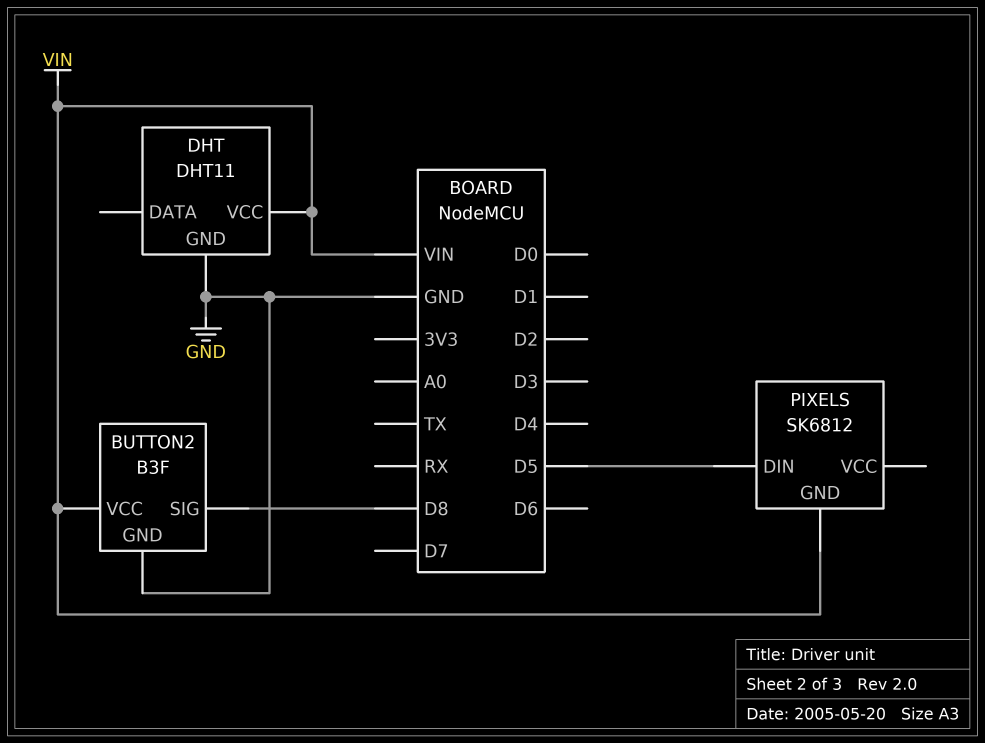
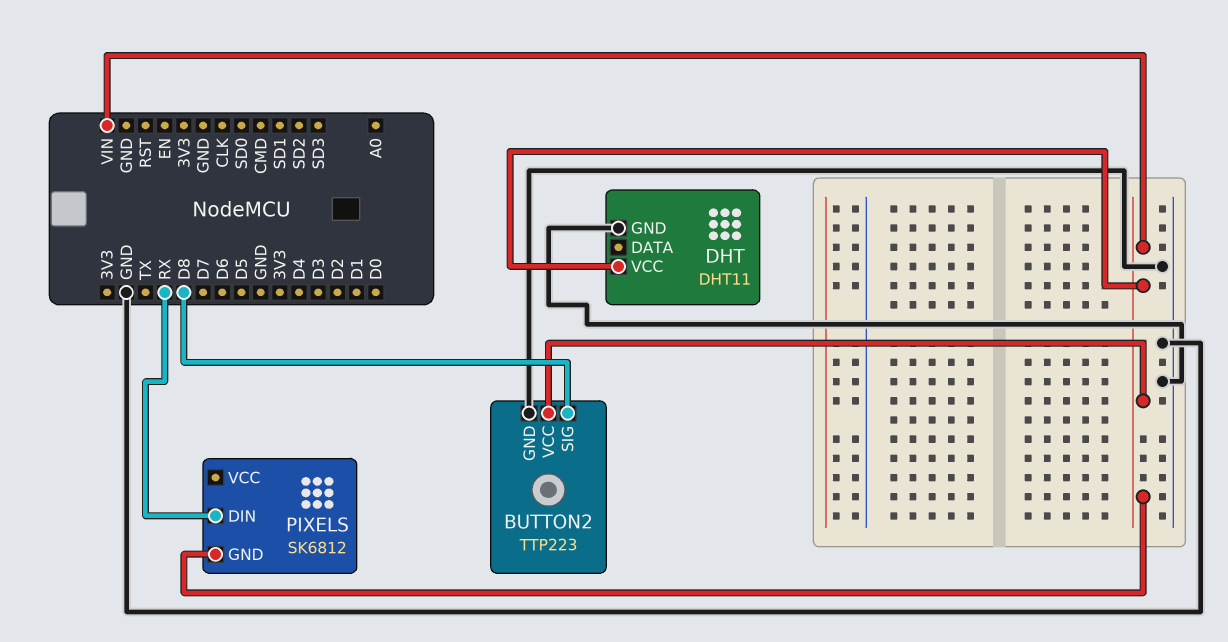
BUTTON2: B3F -> TTP223
PIXELS pin DIN: D5 -> RX

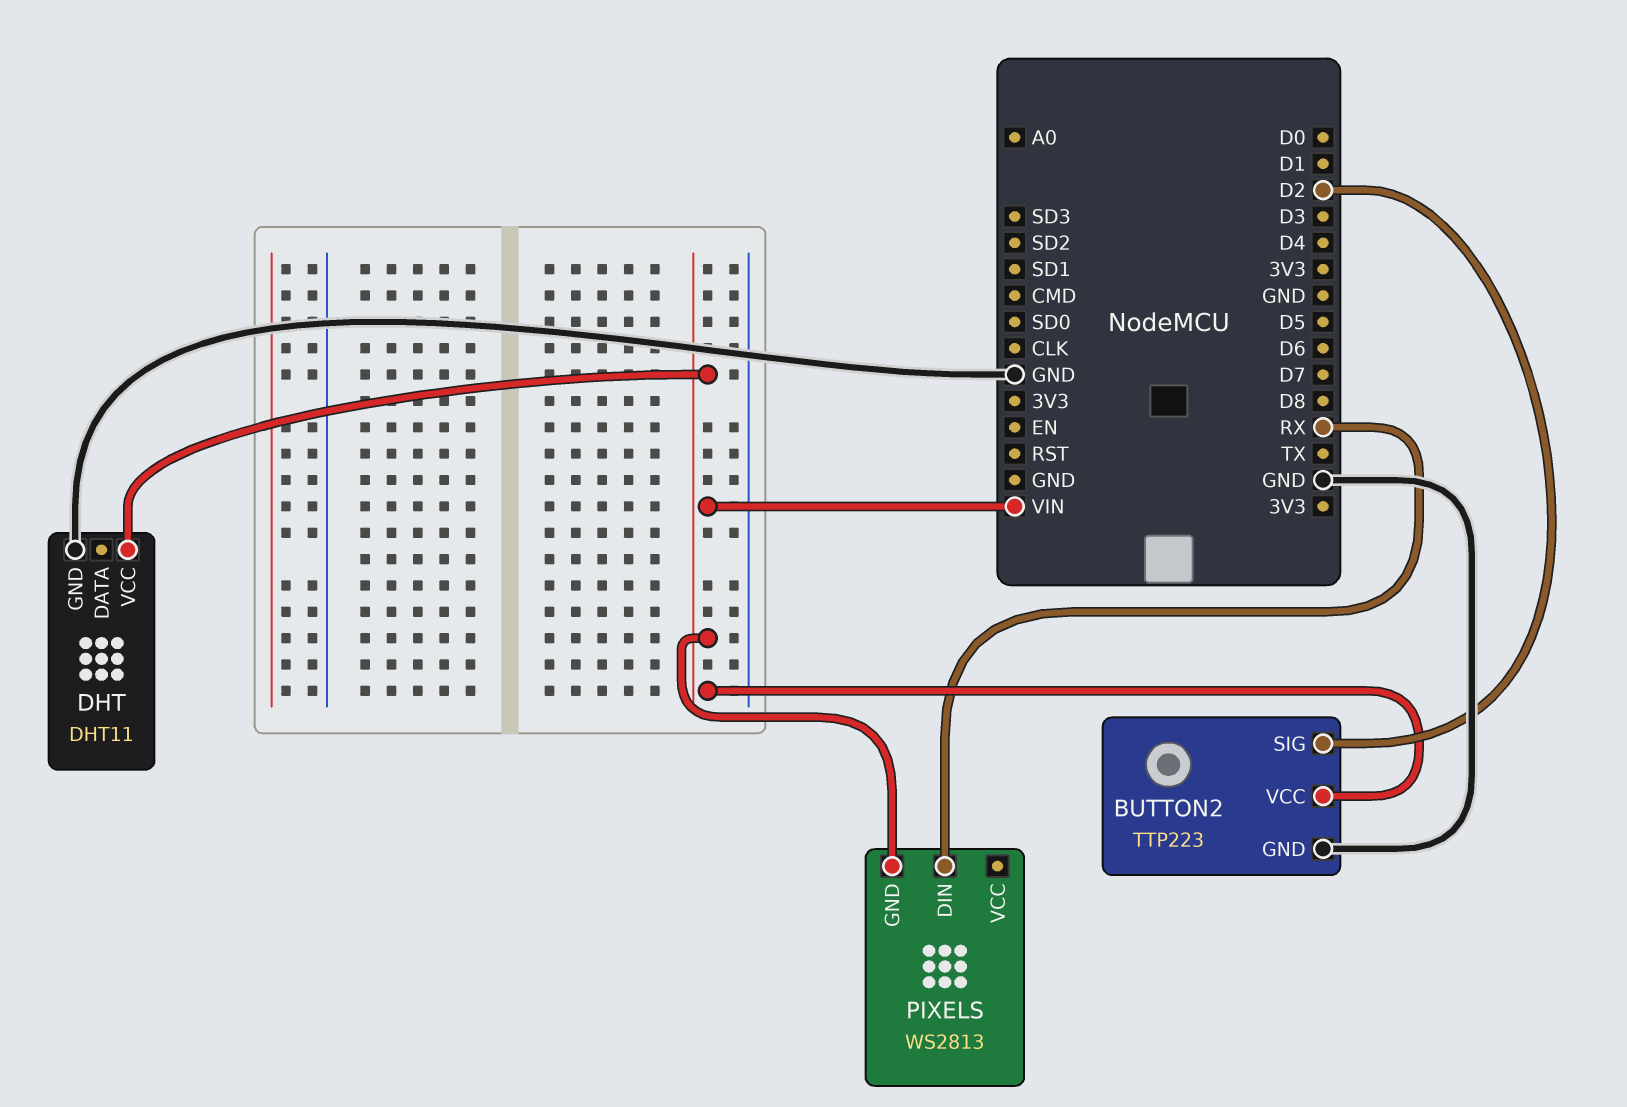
BUTTON2 pin SIG: D8 -> D2
PIXELS: SK6812 -> WS2813

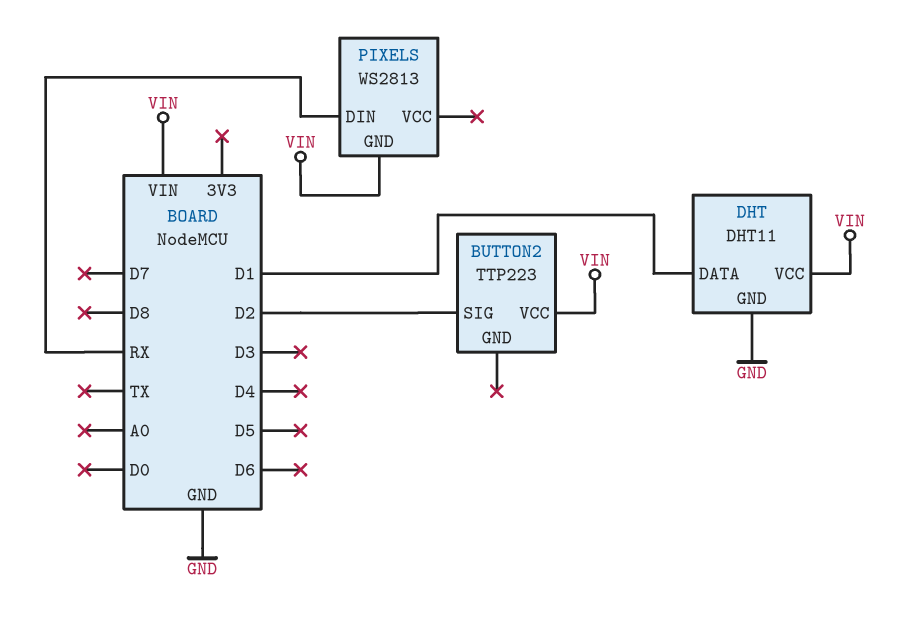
BUTTON2 pin GND: GND -> none
DHT pin DATA: none -> D1

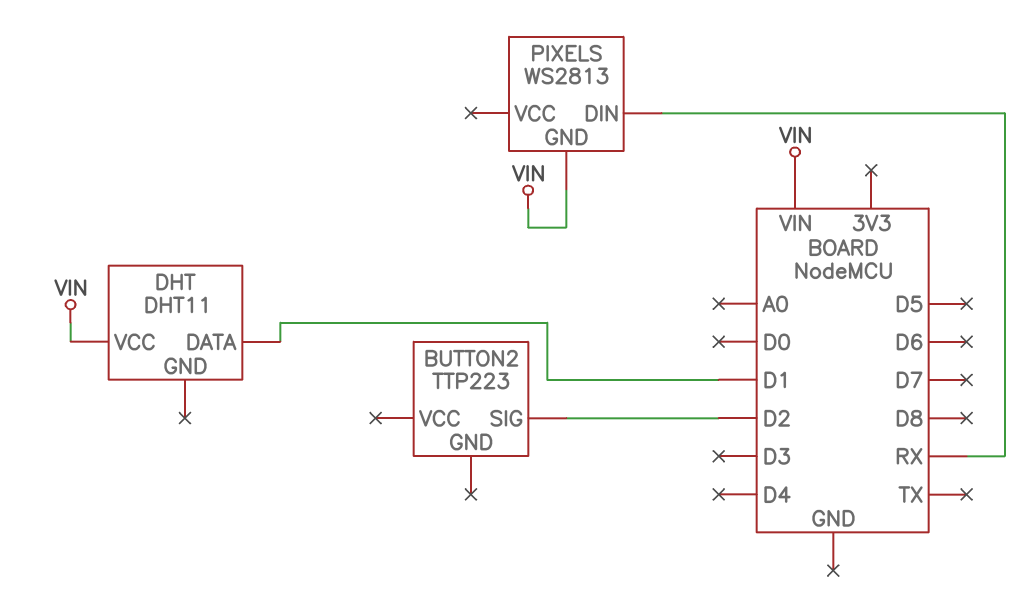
BUTTON2 pin VCC: VIN -> none
DHT pin GND: GND -> none

